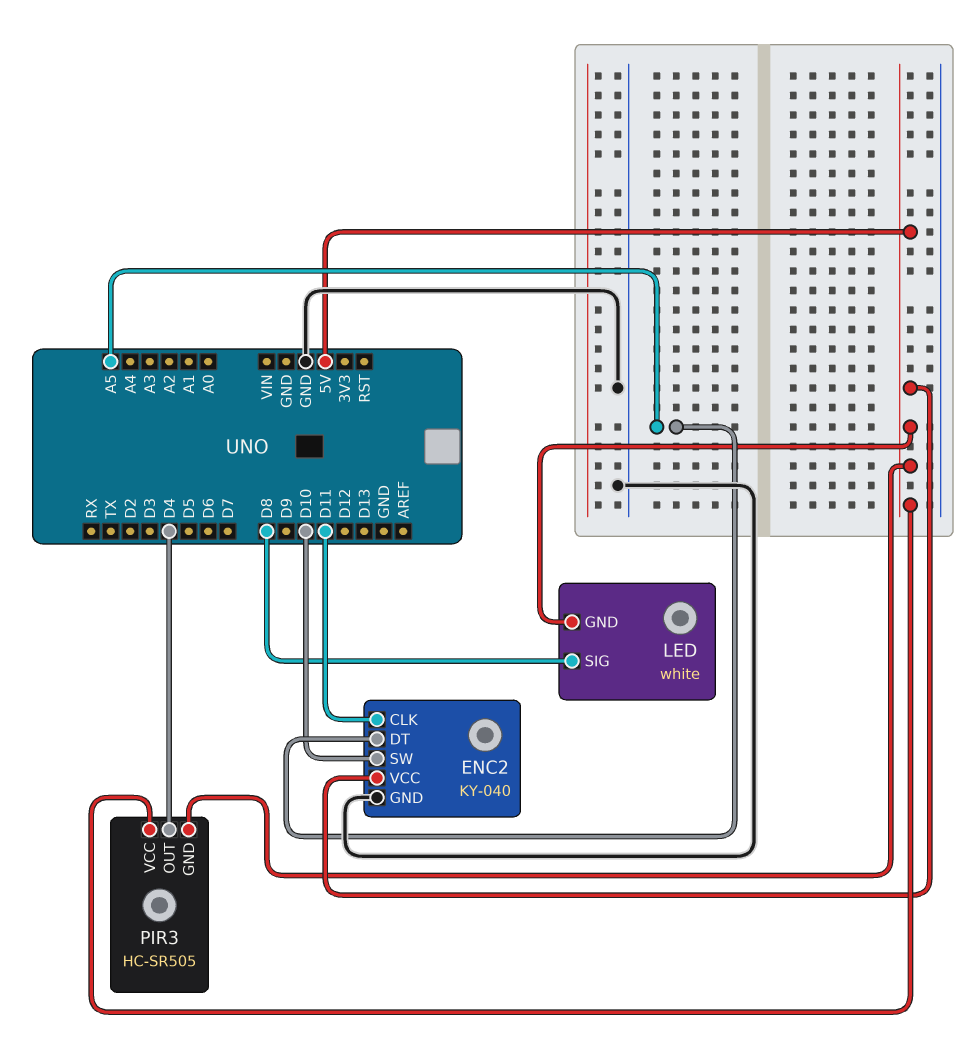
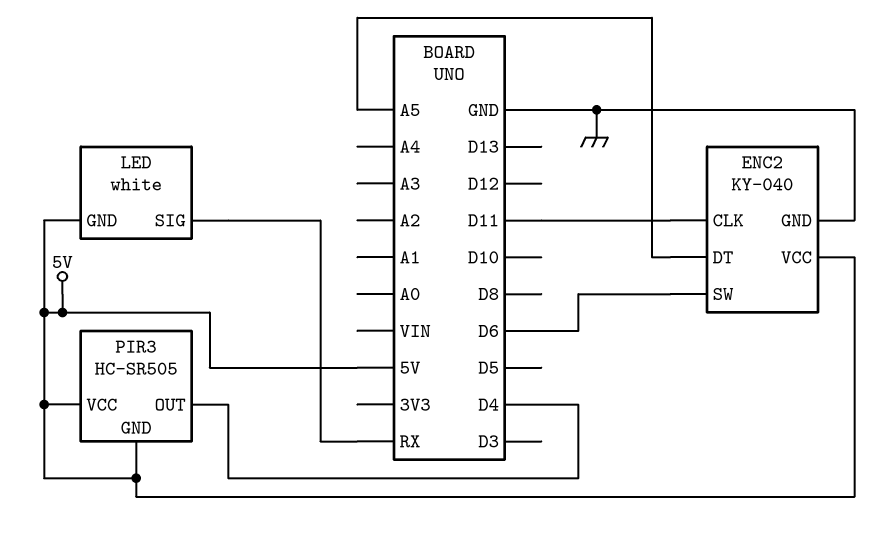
ENC2 pin SW: D10 -> D6
LED pin SIG: D8 -> RX

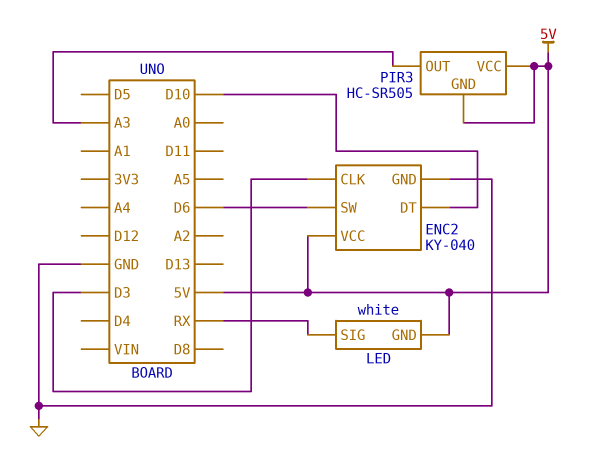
ENC2 pin CLK: D11 -> D3
ENC2 pin DT: A5 -> D10
PIR3 pin OUT: D4 -> A3

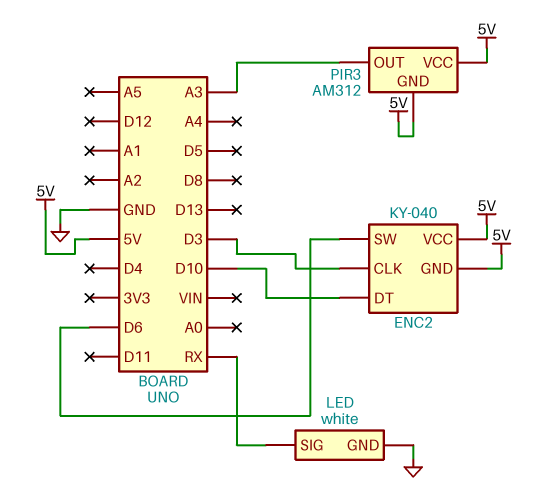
ENC2 pin GND: GND -> 5V
LED pin GND: 5V -> GND
PIR3: HC-SR505 -> AM312

